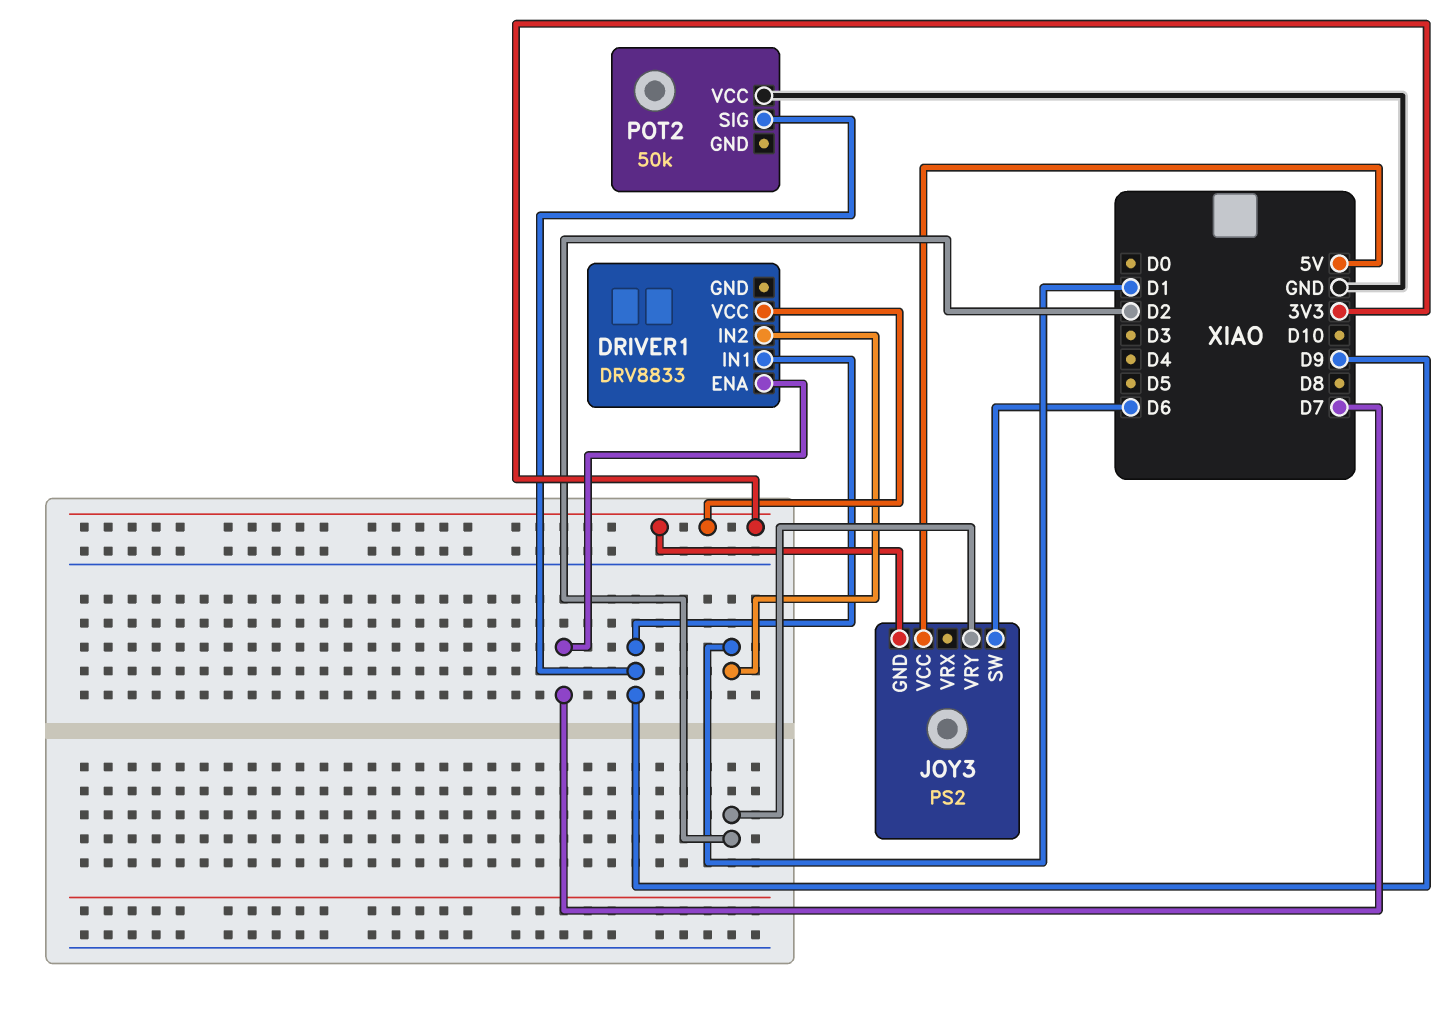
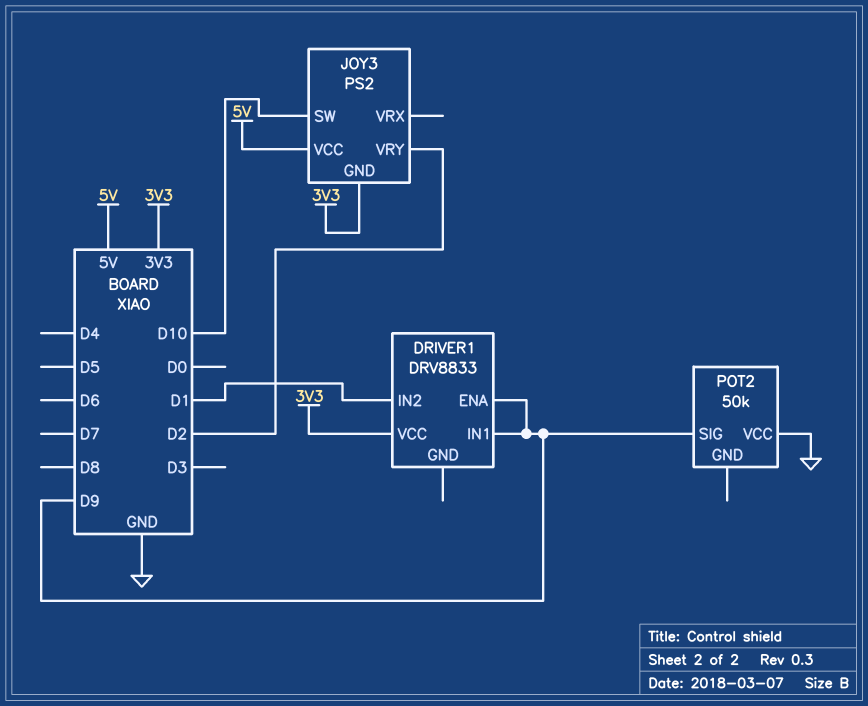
DRIVER1 pin ENA: D7 -> D9
JOY3 pin SW: D6 -> D10

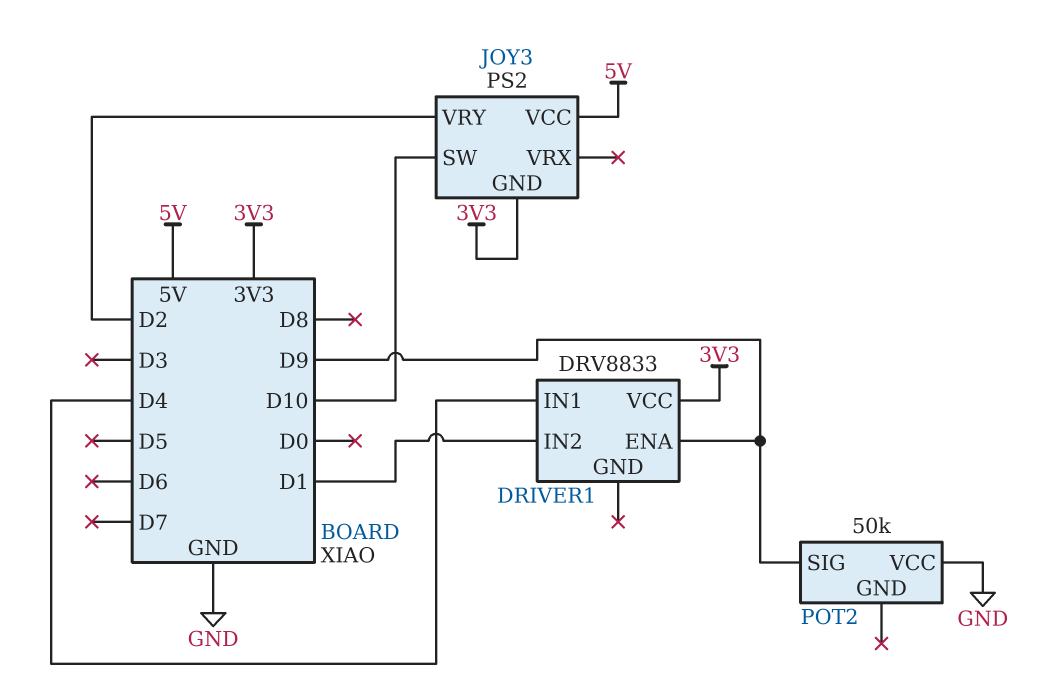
DRIVER1 pin IN1: D9 -> D4

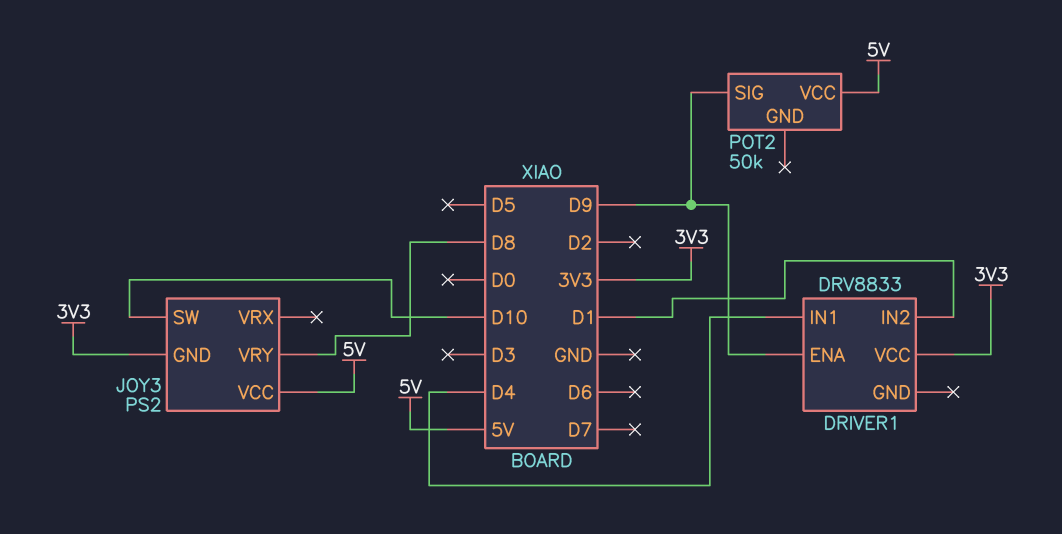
JOY3 pin VRY: D2 -> D8
POT2 pin VCC: GND -> 5V

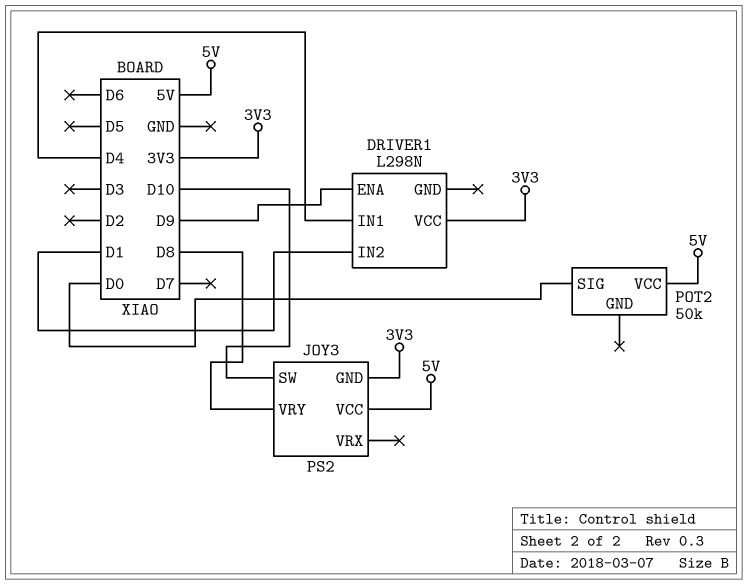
DRIVER1: DRV8833 -> L298N
POT2 pin SIG: D9 -> D0

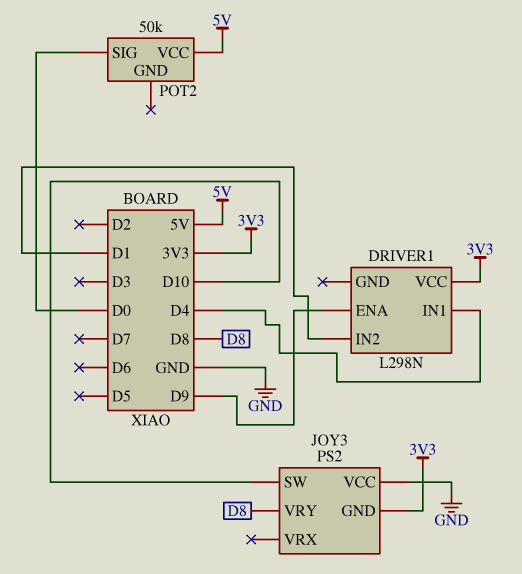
JOY3 pin VCC: 5V -> GND

